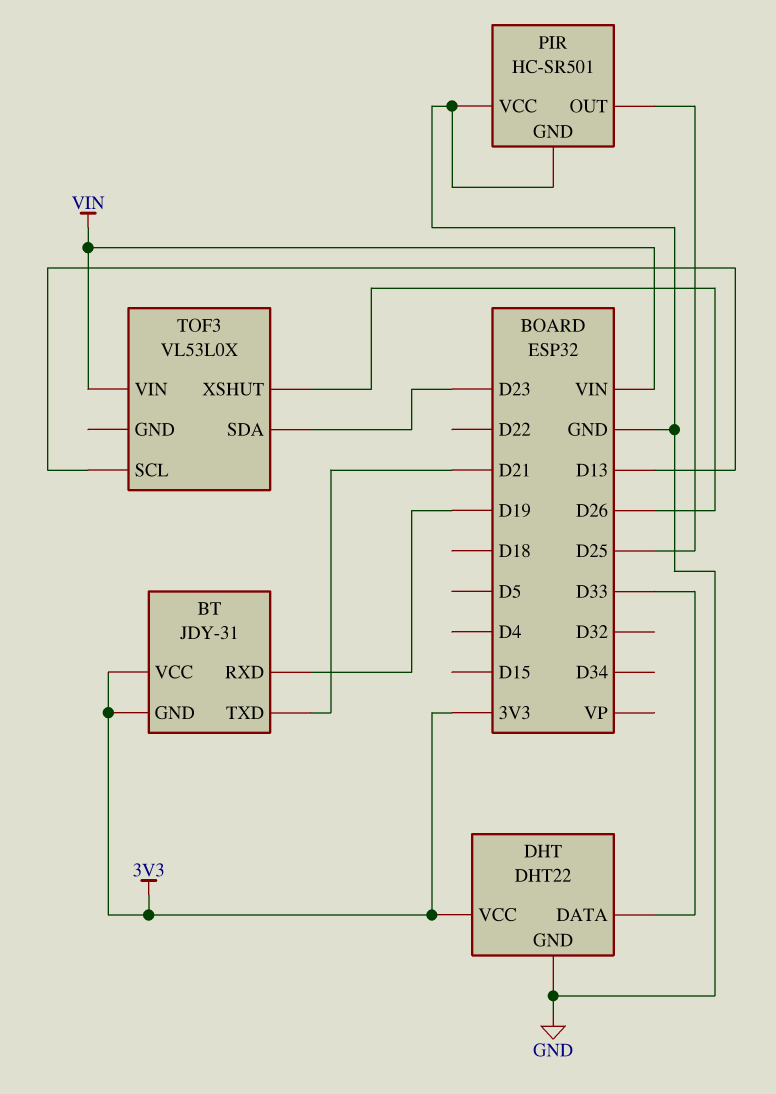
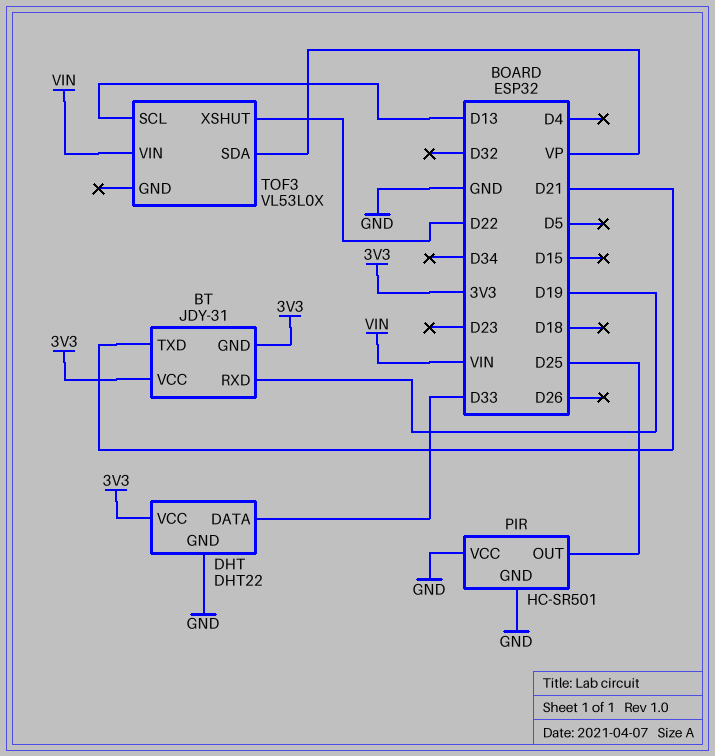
TOF3 pin SDA: D23 -> VP
TOF3 pin XSHUT: D26 -> D22

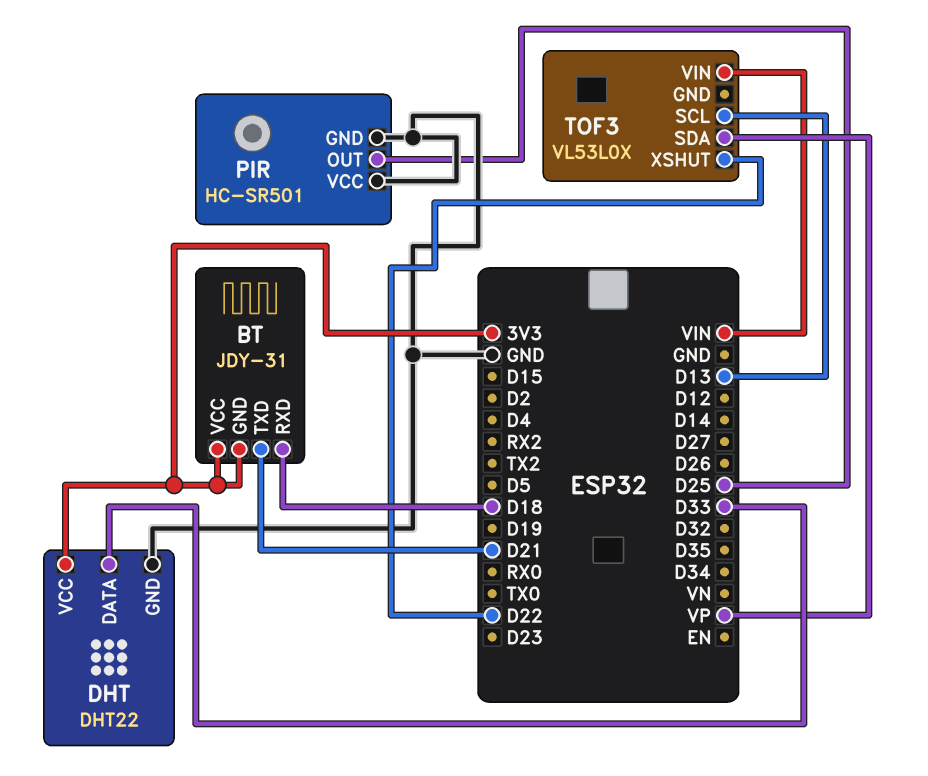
BT pin RXD: D19 -> D18

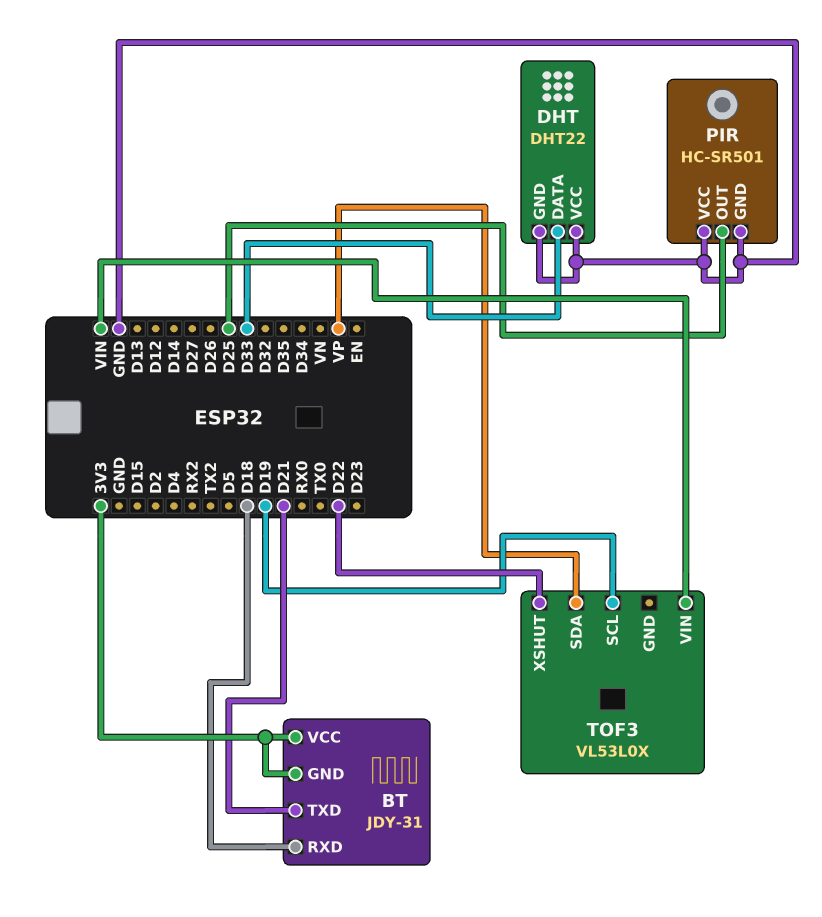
DHT pin VCC: 3V3 -> GND
TOF3 pin SCL: D13 -> D19

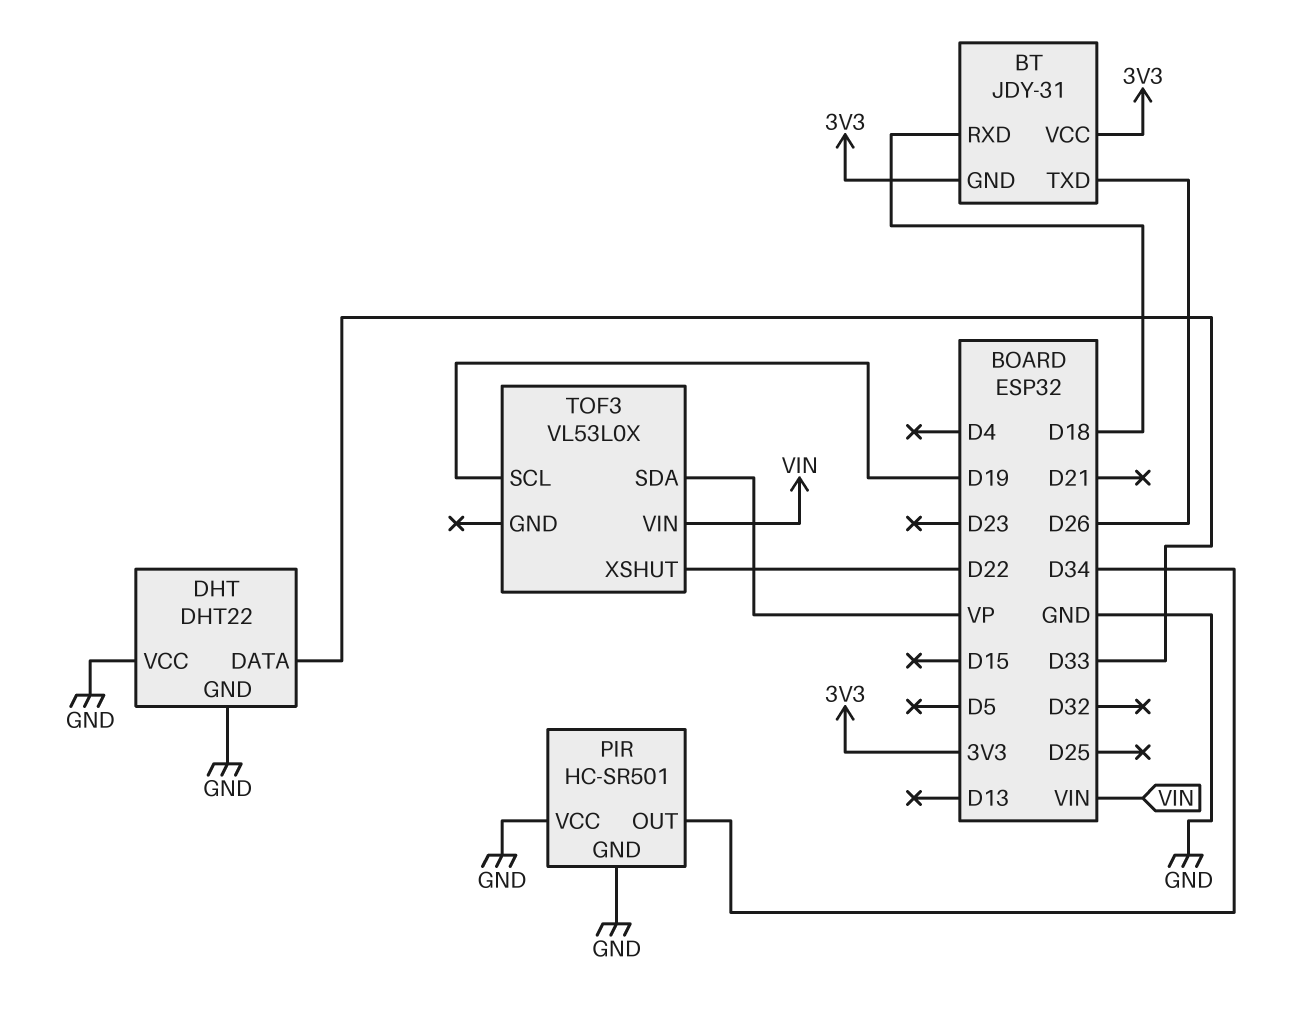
BT pin TXD: D21 -> D26
PIR pin OUT: D25 -> D34

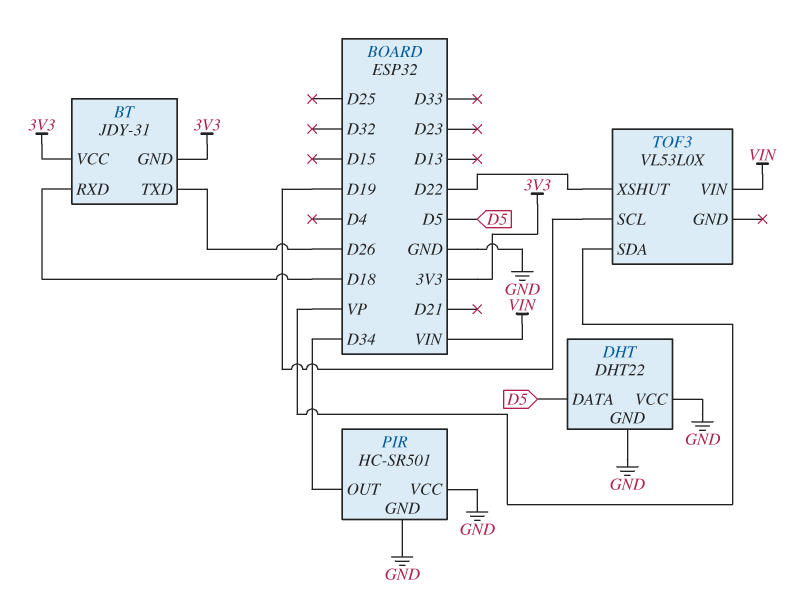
DHT pin DATA: D33 -> D5

